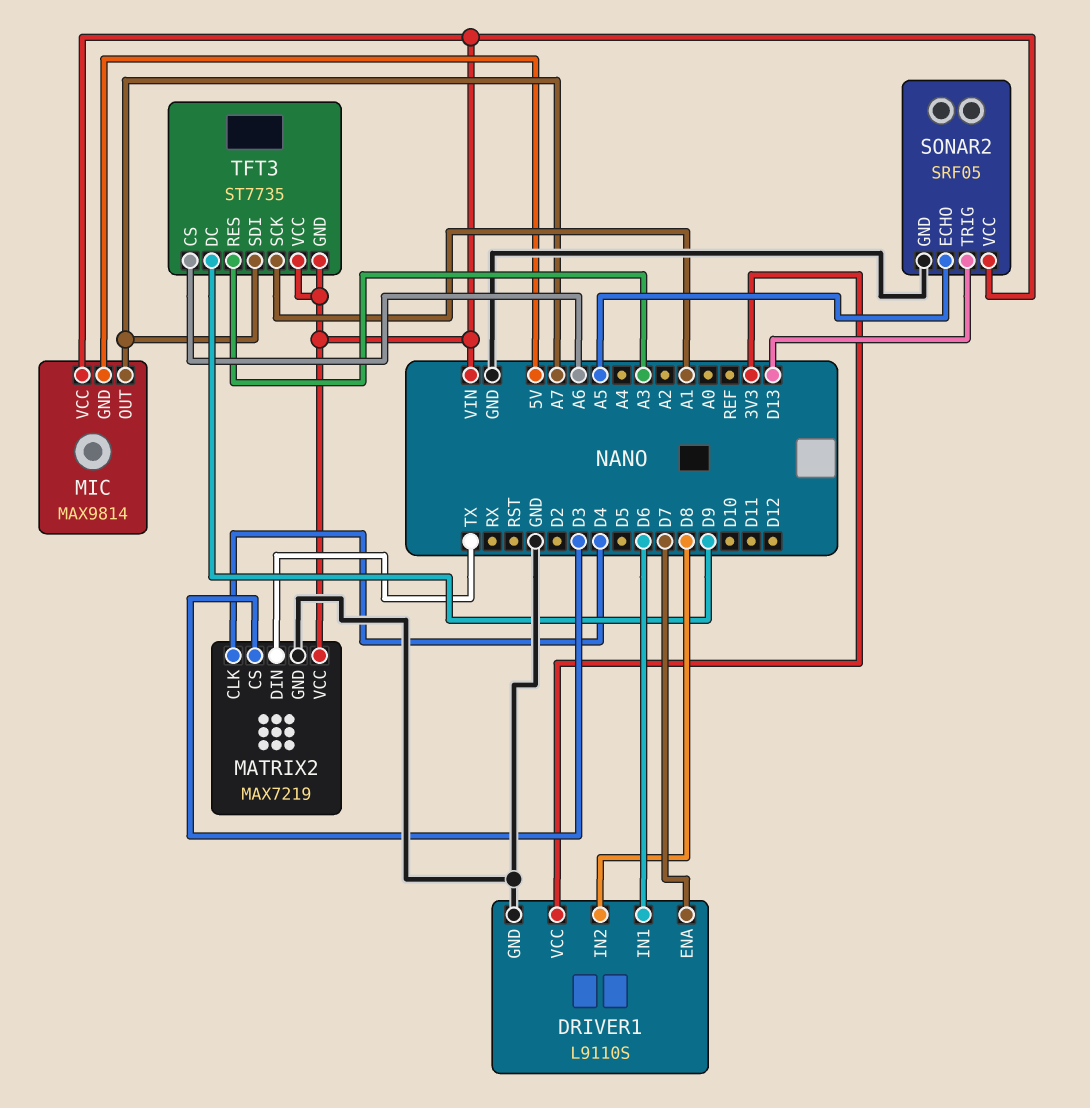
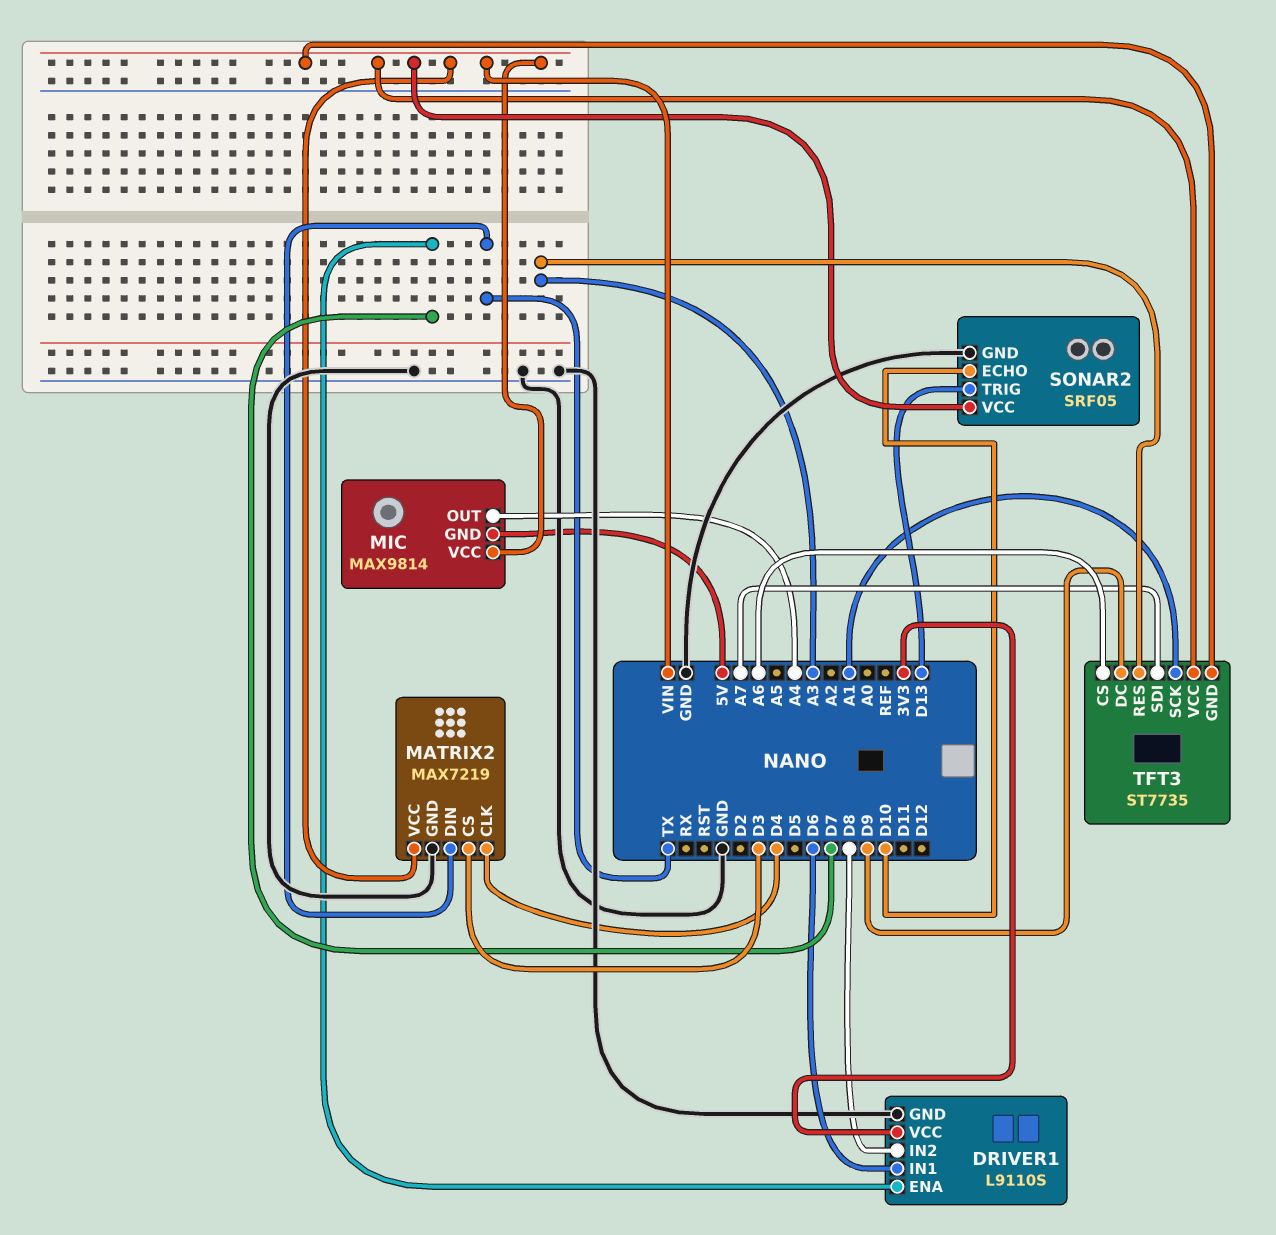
MIC pin OUT: A7 -> A4
SONAR2 pin ECHO: A5 -> D10

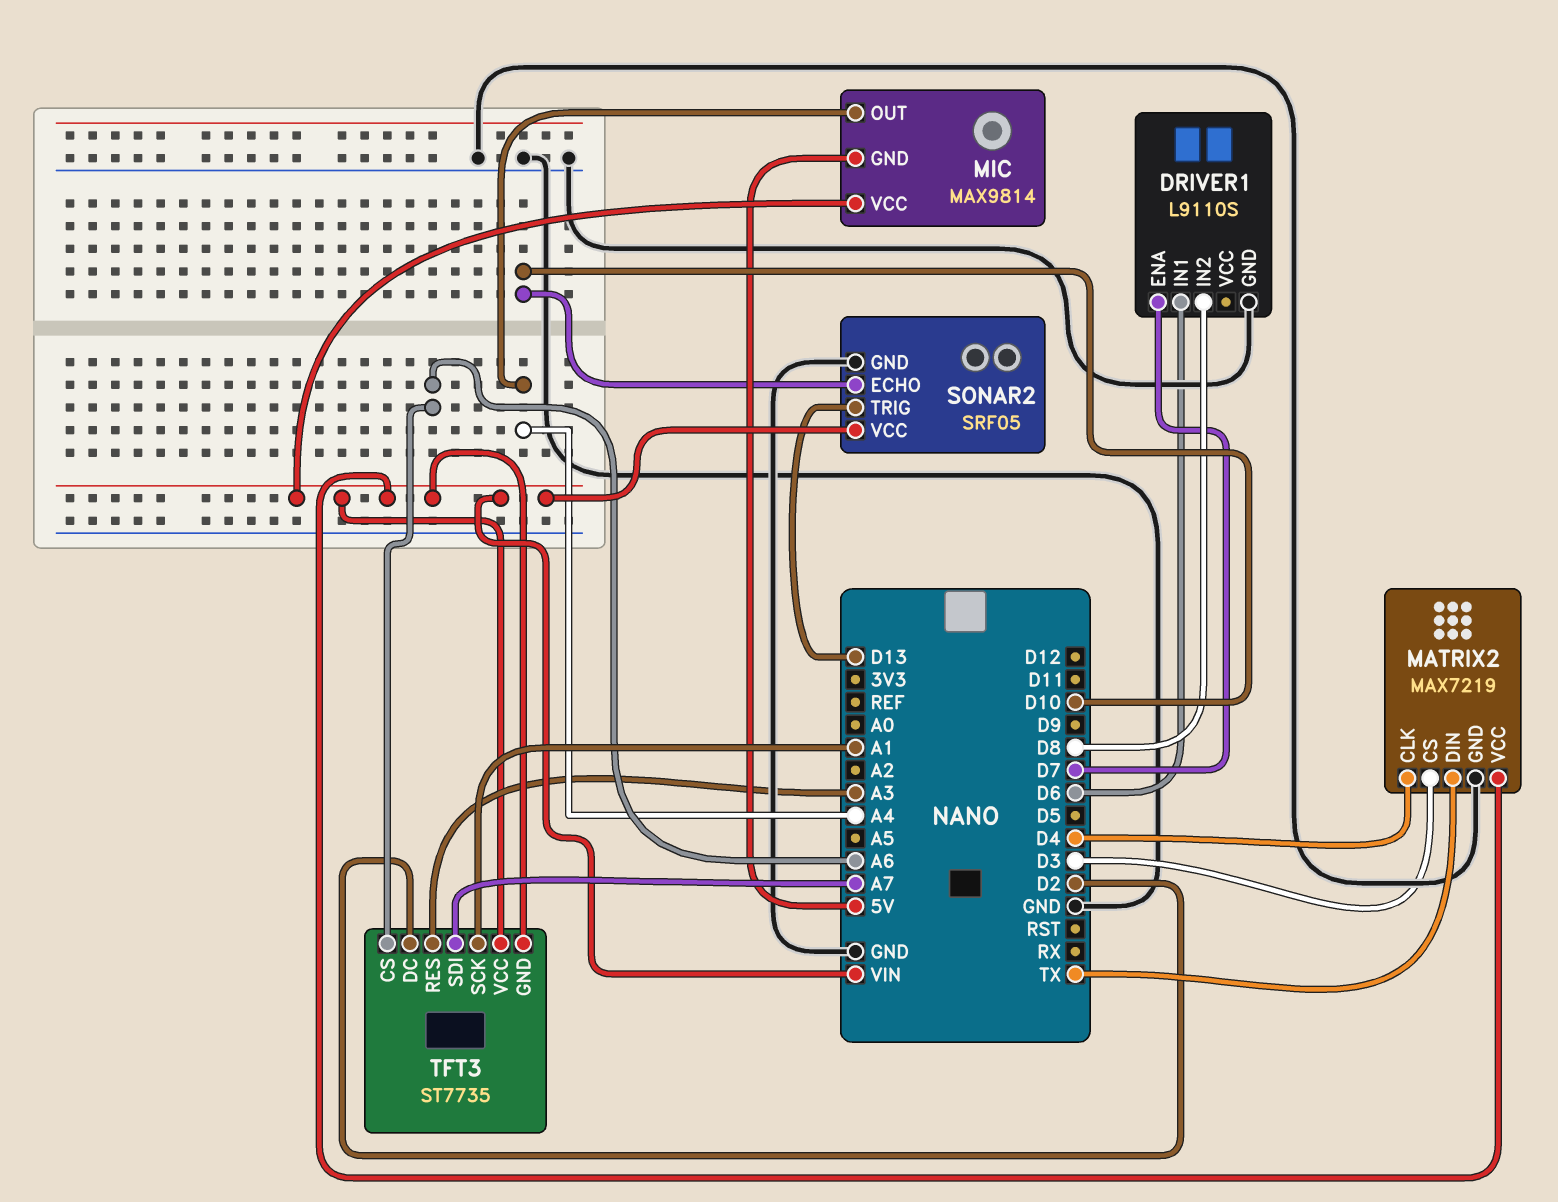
DRIVER1 pin VCC: 3V3 -> none
TFT3 pin DC: D9 -> D2

